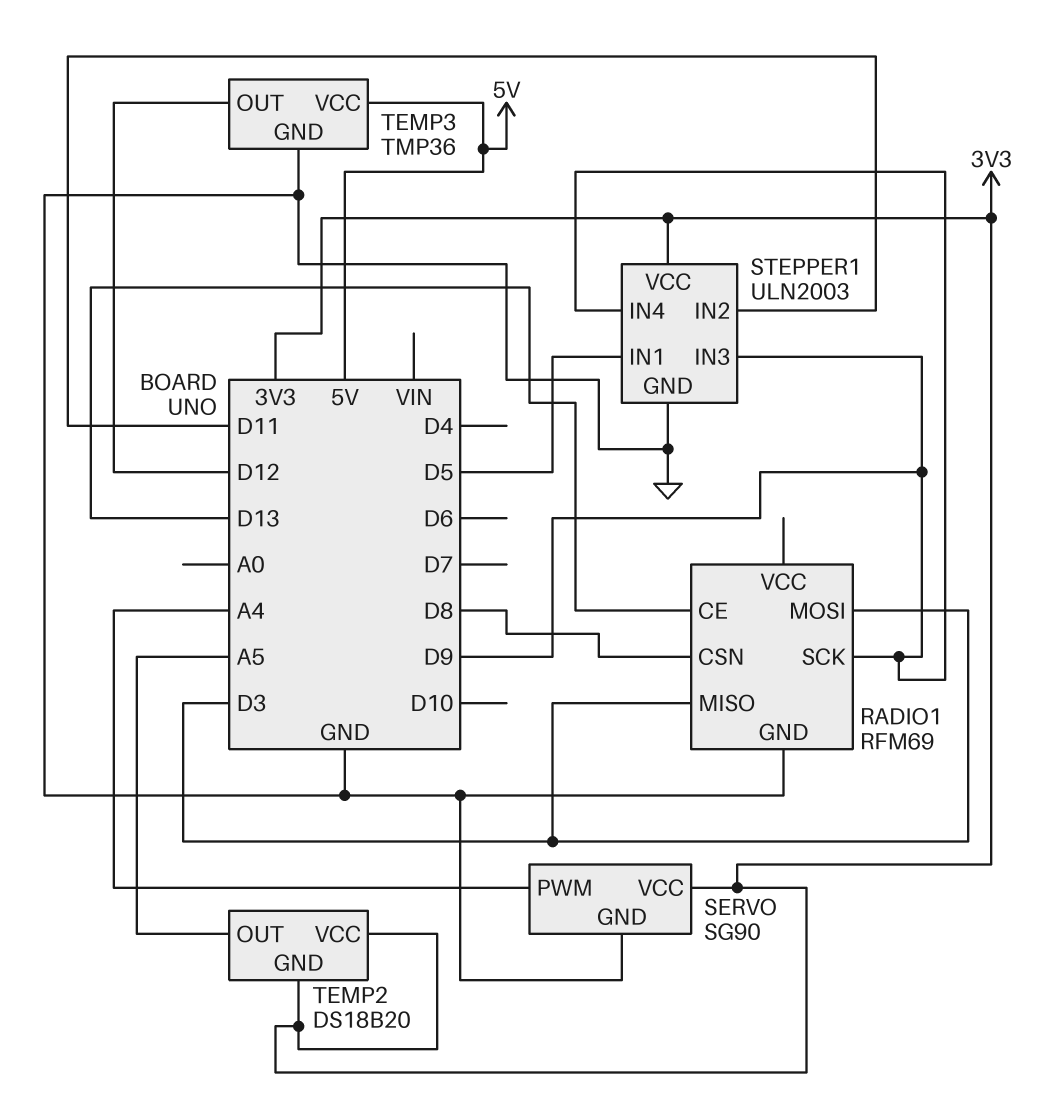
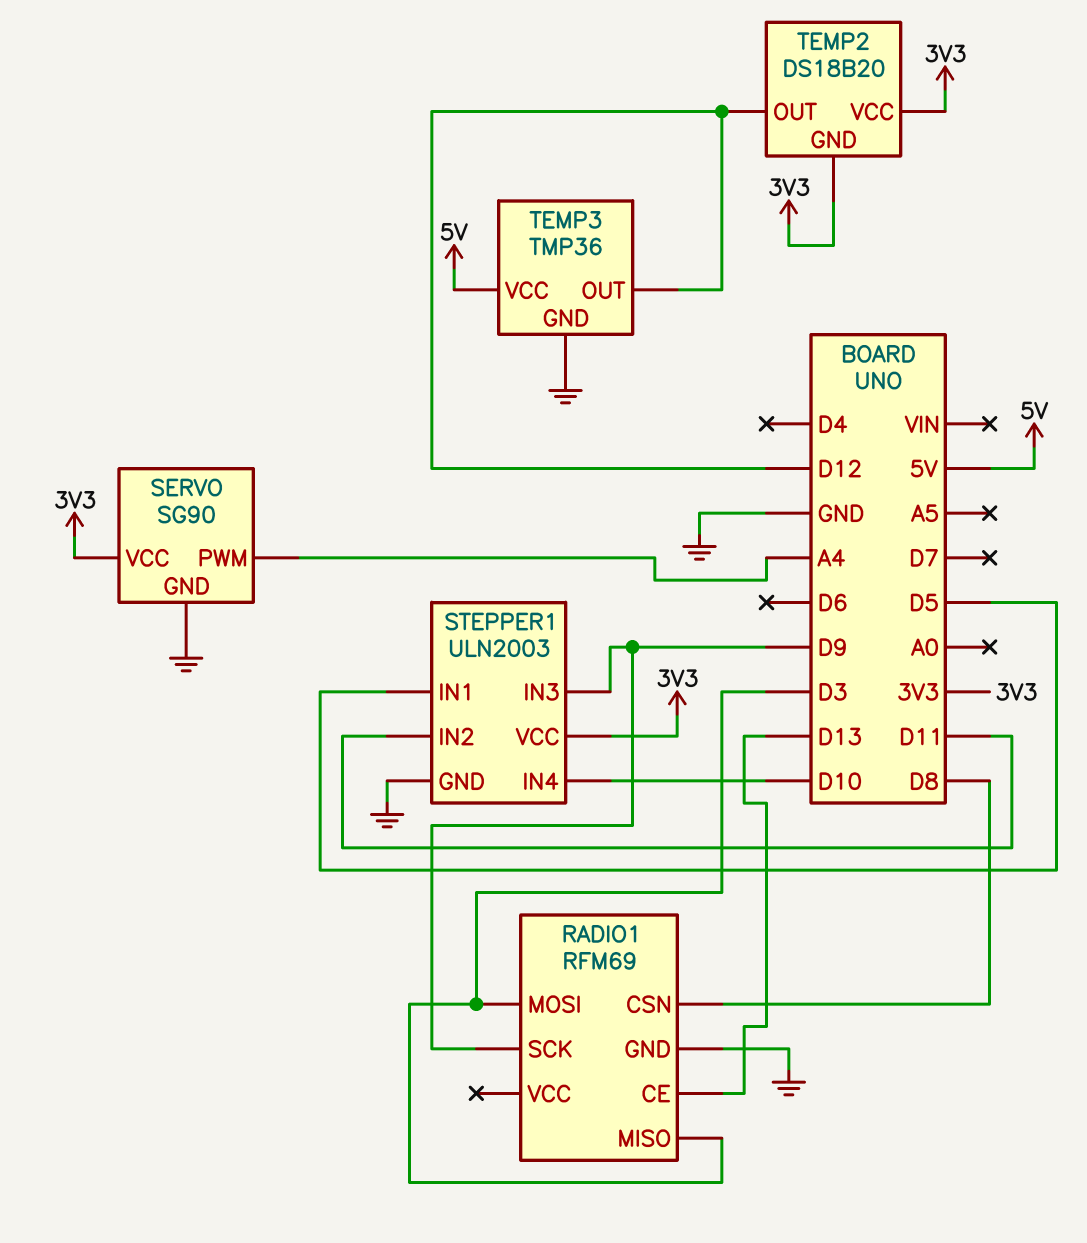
STEPPER1 pin IN4: D9 -> D10
TEMP2 pin OUT: A5 -> D12

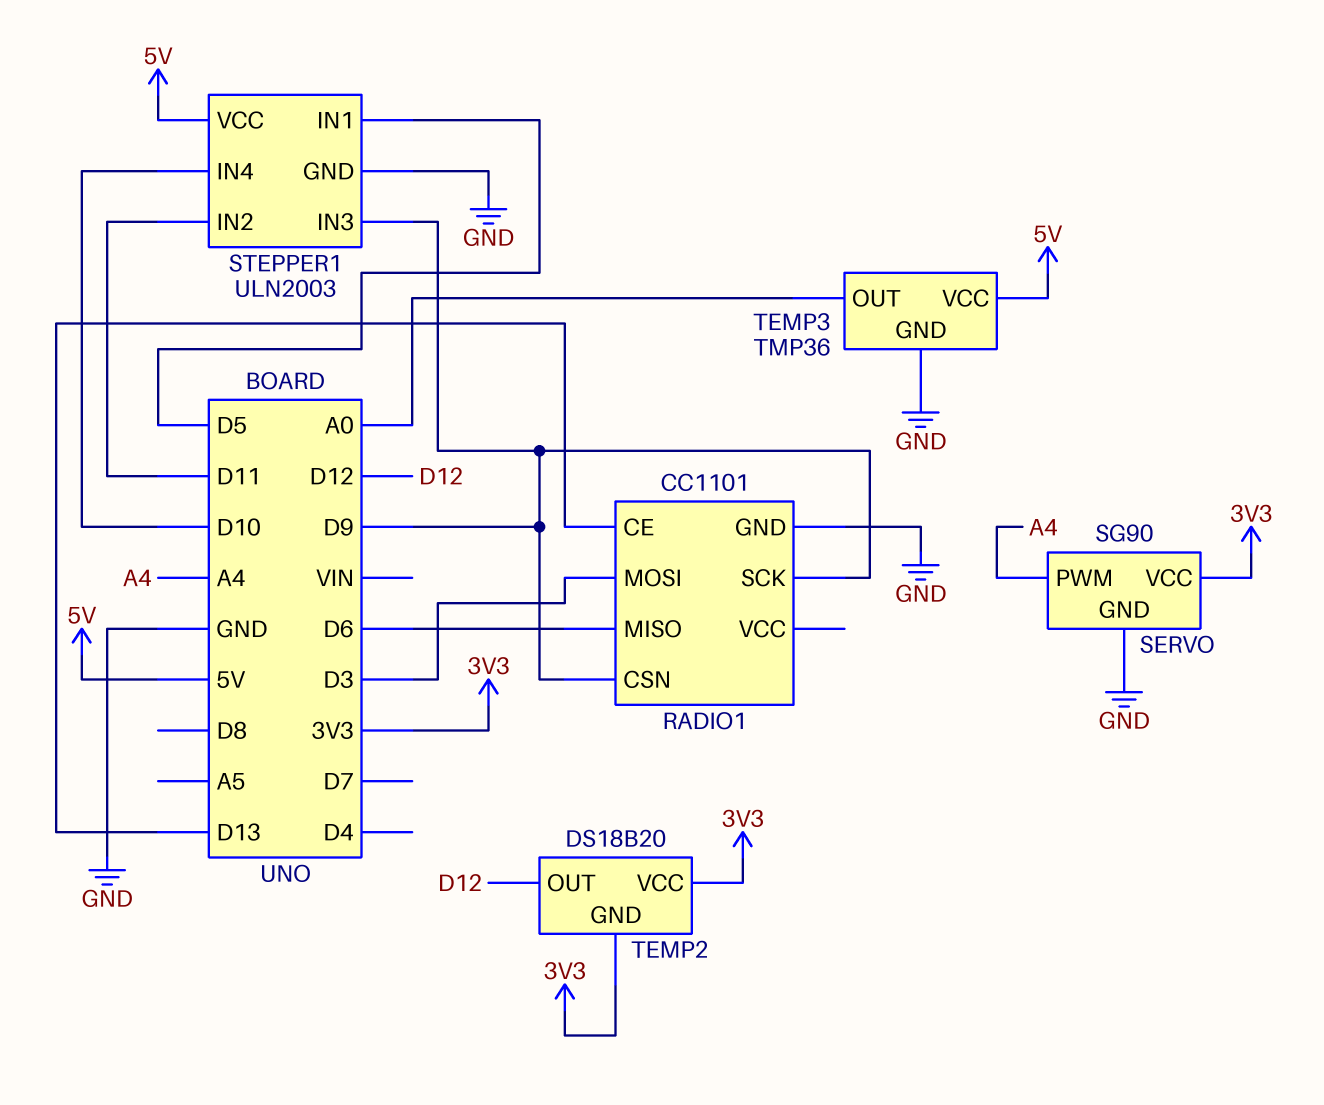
RADIO1: RFM69 -> CC1101
RADIO1 pin CSN: D8 -> D9
RADIO1 pin MISO: D3 -> D6
STEPPER1 pin VCC: 3V3 -> 5V
TEMP3 pin OUT: D12 -> A0

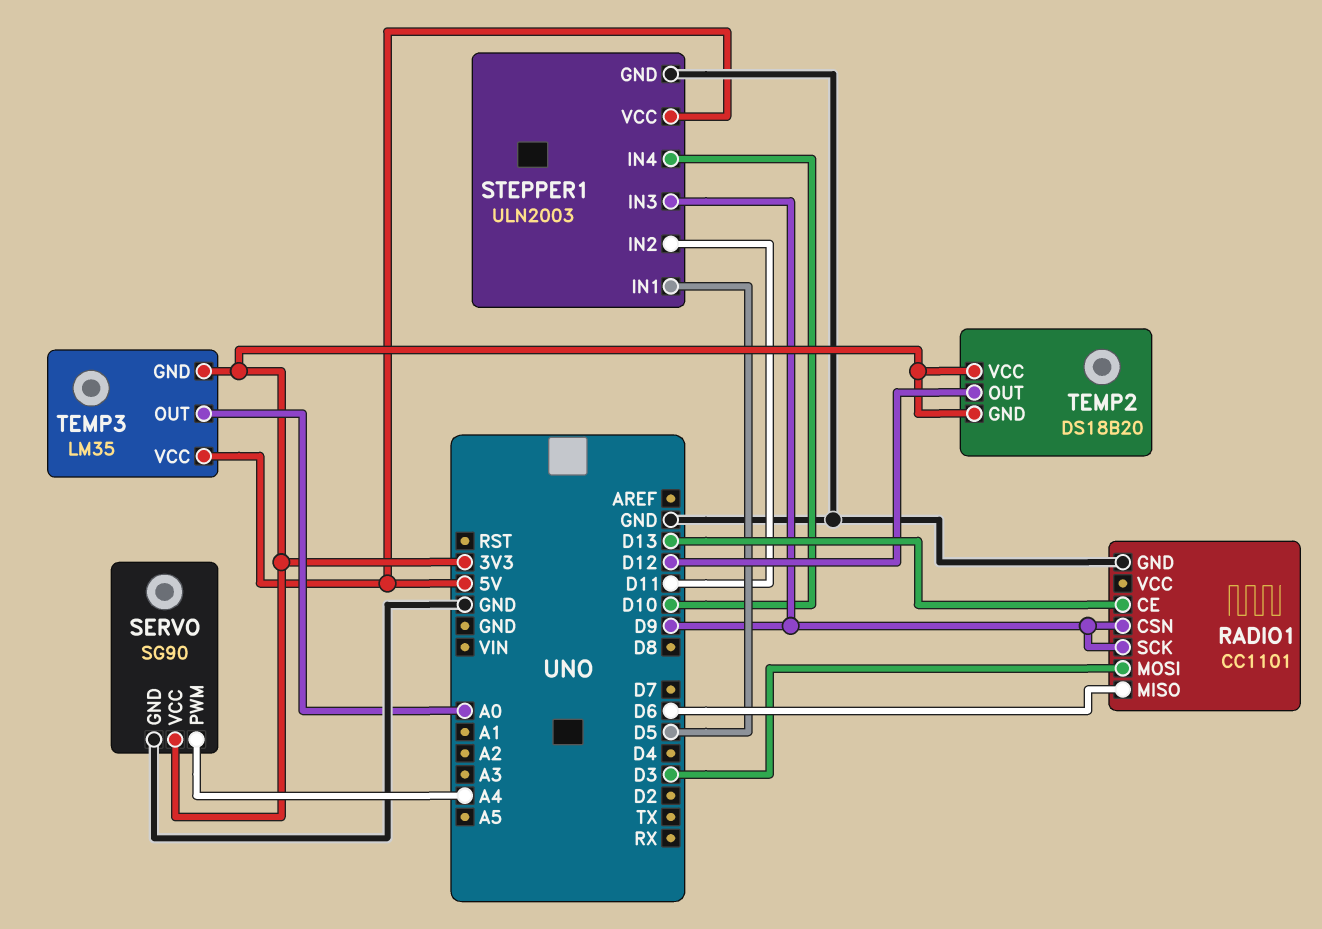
TEMP3: TMP36 -> LM35
TEMP3 pin GND: GND -> 3V3

